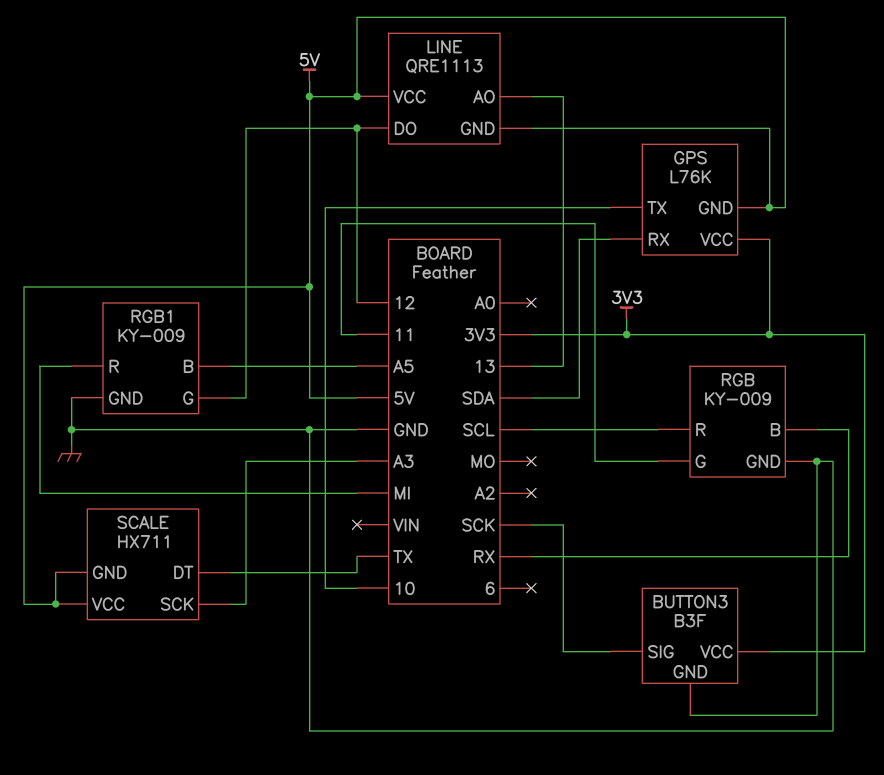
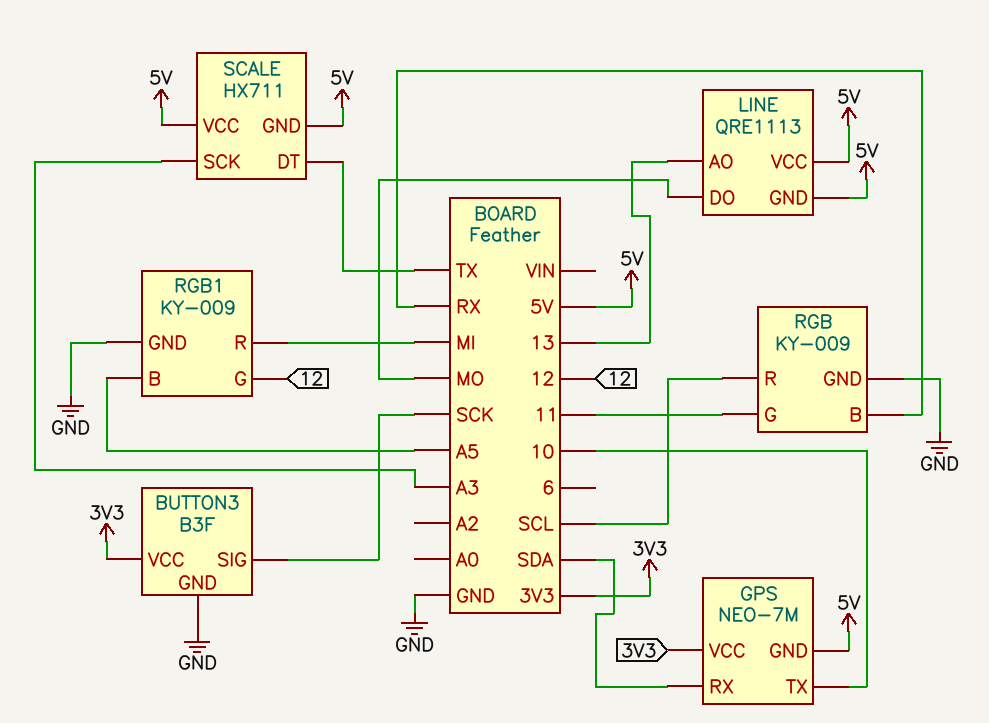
GPS: L76K -> NEO-7M
LINE pin DO: 12 -> MO

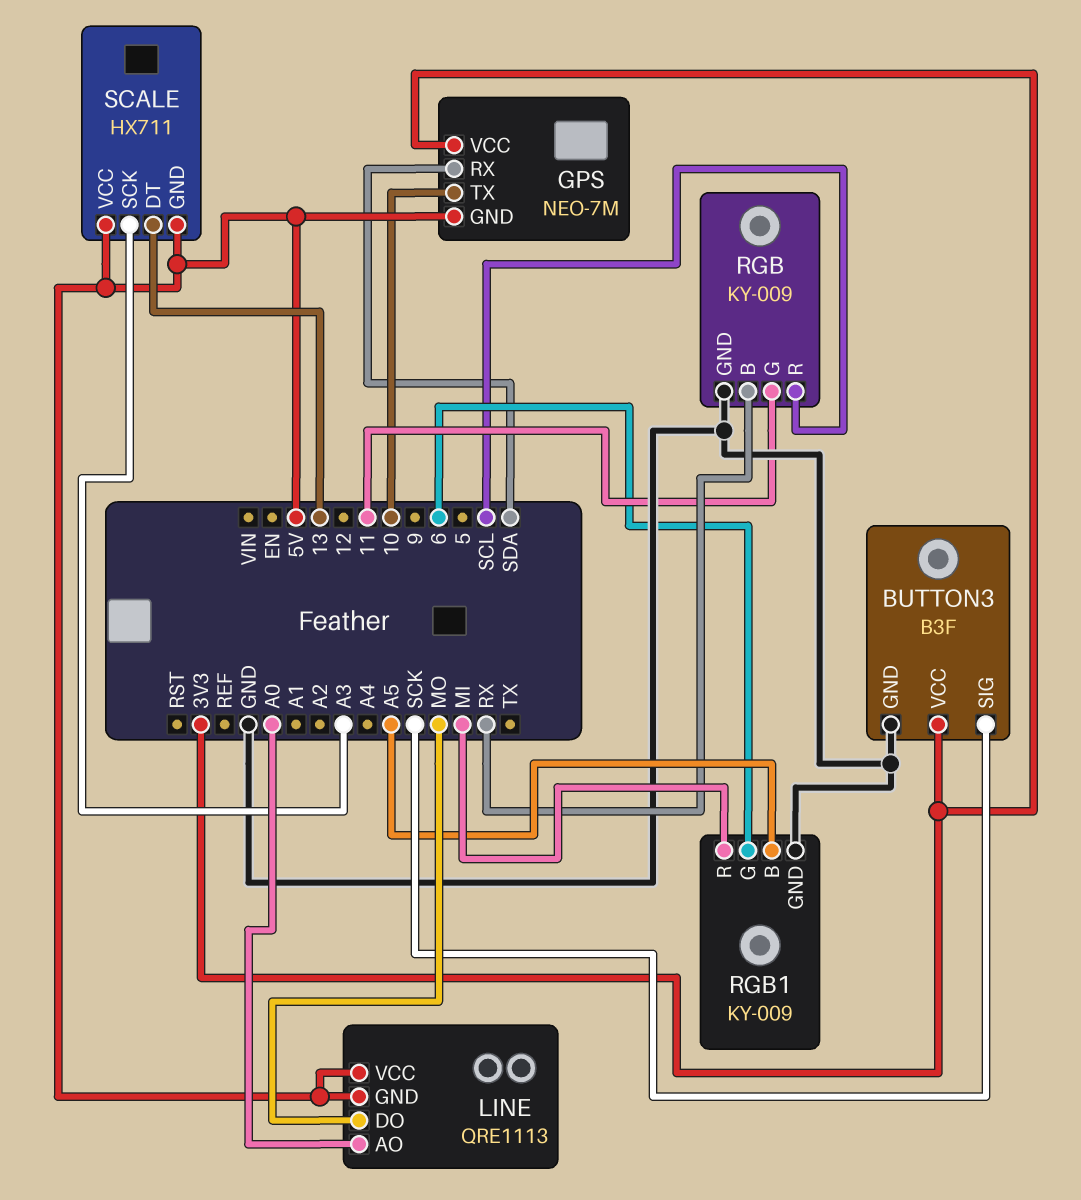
LINE pin AO: 13 -> A0
RGB1 pin G: 12 -> 6
SCALE pin DT: TX -> 13

